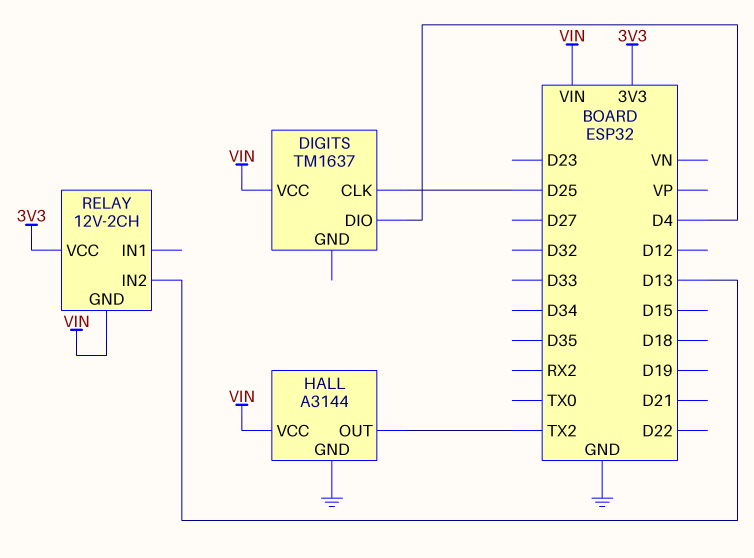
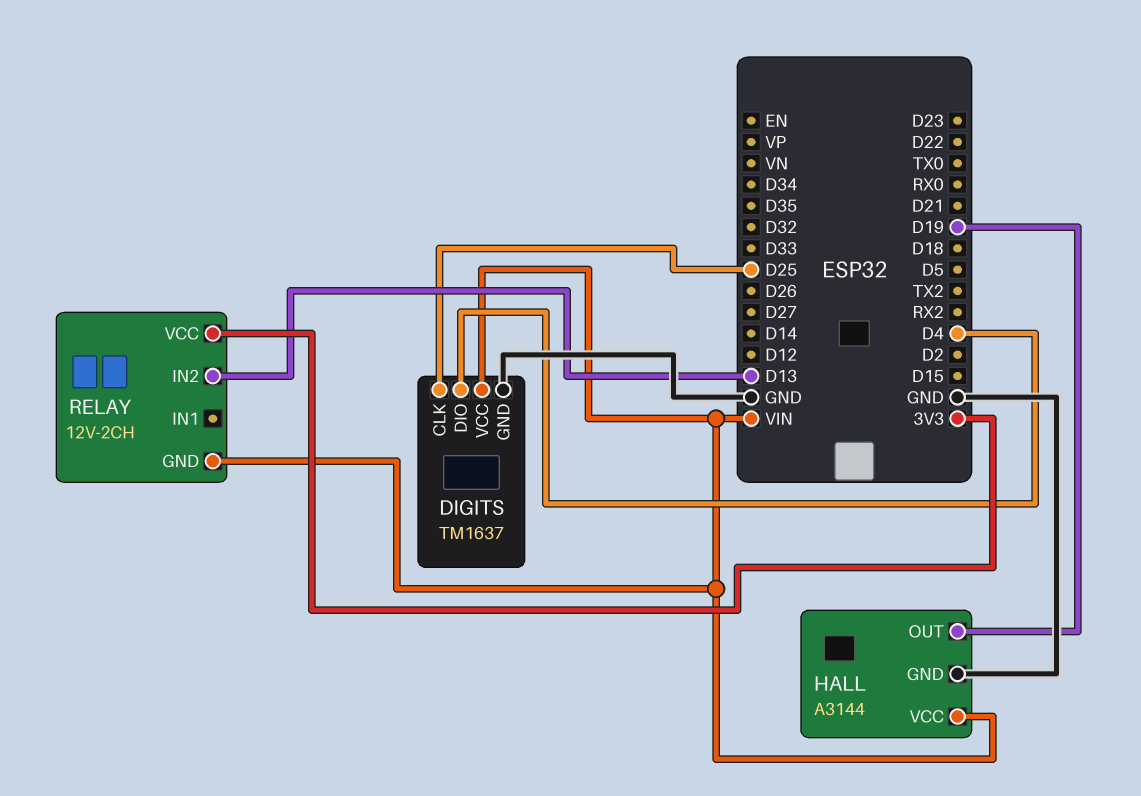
DIGITS pin GND: none -> GND
HALL pin OUT: TX2 -> D19

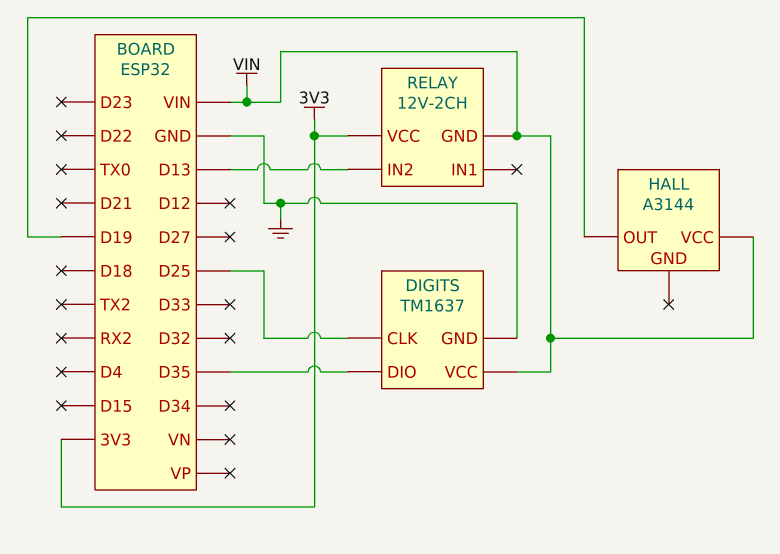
DIGITS pin DIO: D4 -> D35
HALL pin GND: GND -> none

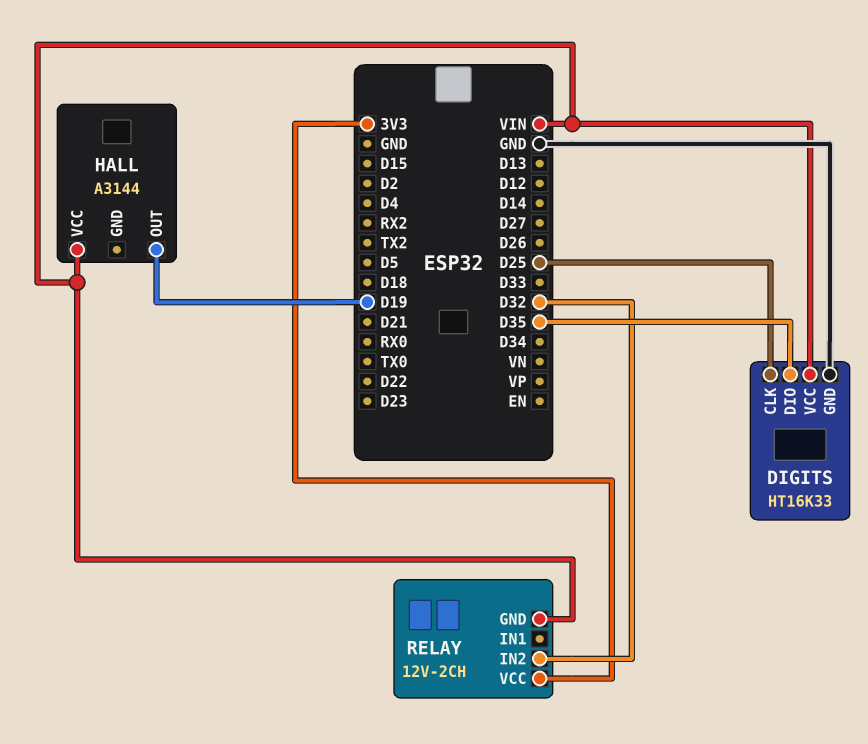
DIGITS: TM1637 -> HT16K33
RELAY pin IN2: D13 -> D32

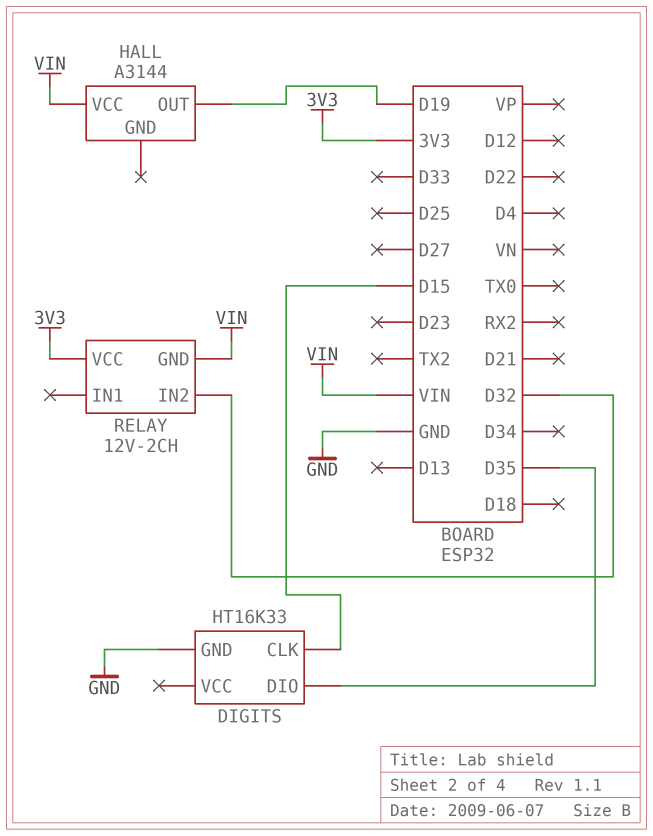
DIGITS pin CLK: D25 -> D15
DIGITS pin VCC: VIN -> none

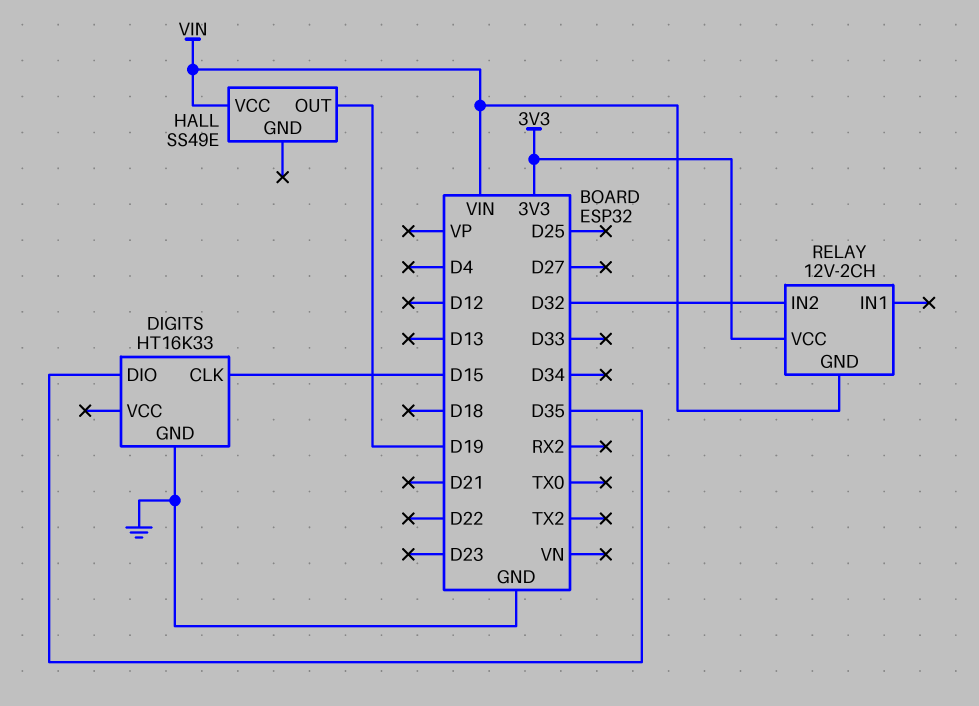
HALL: A3144 -> SS49E

